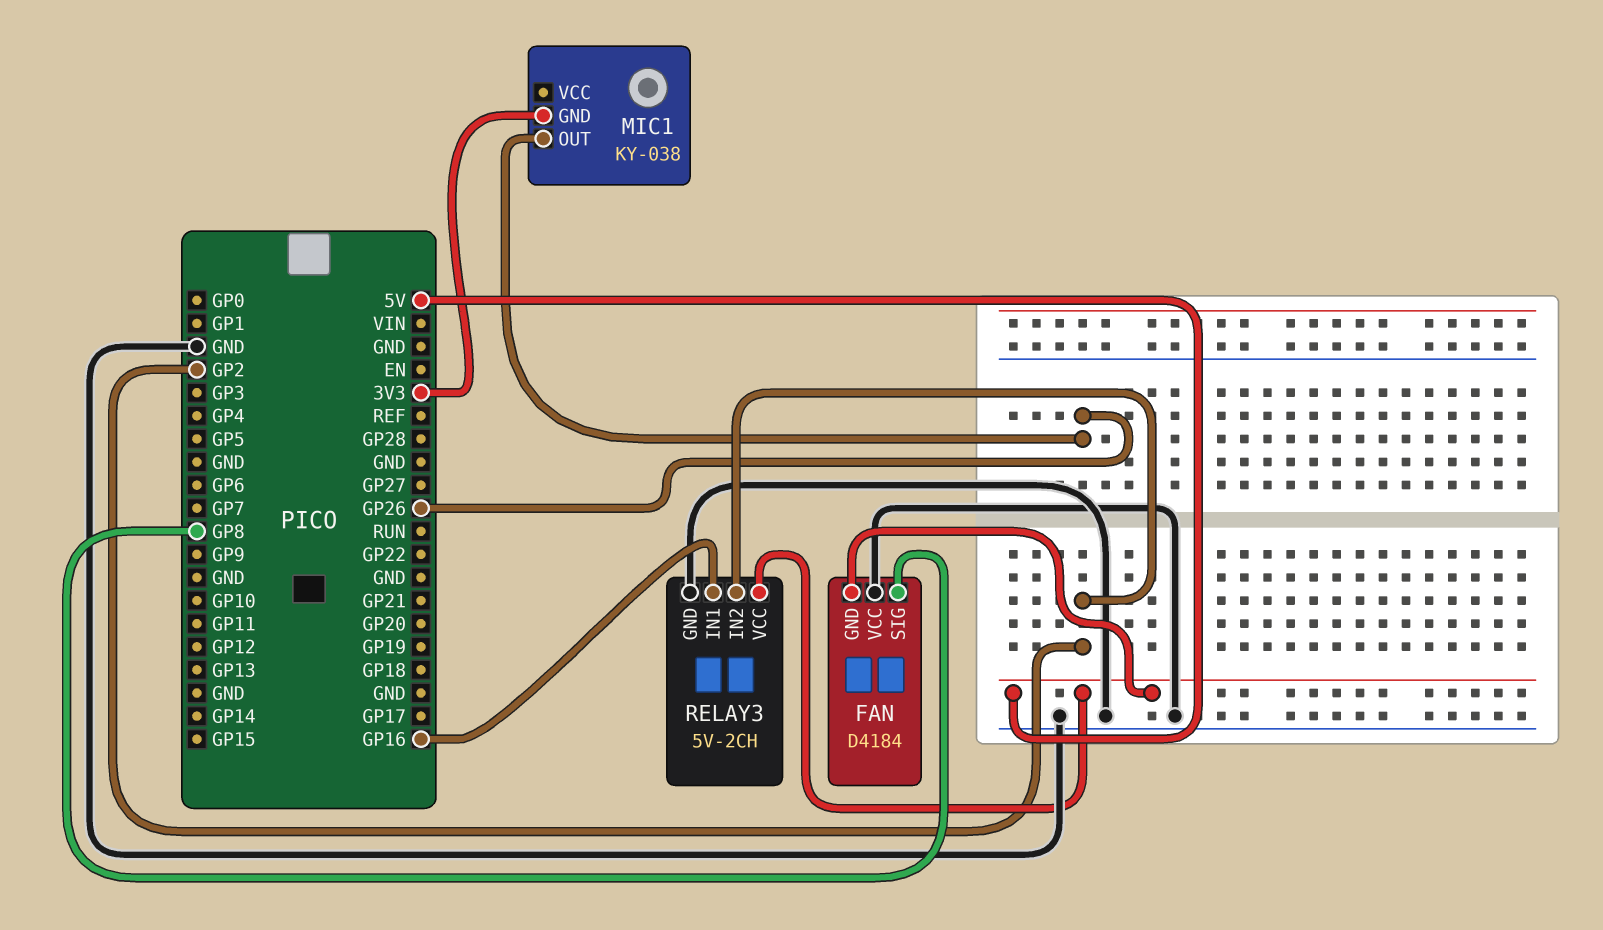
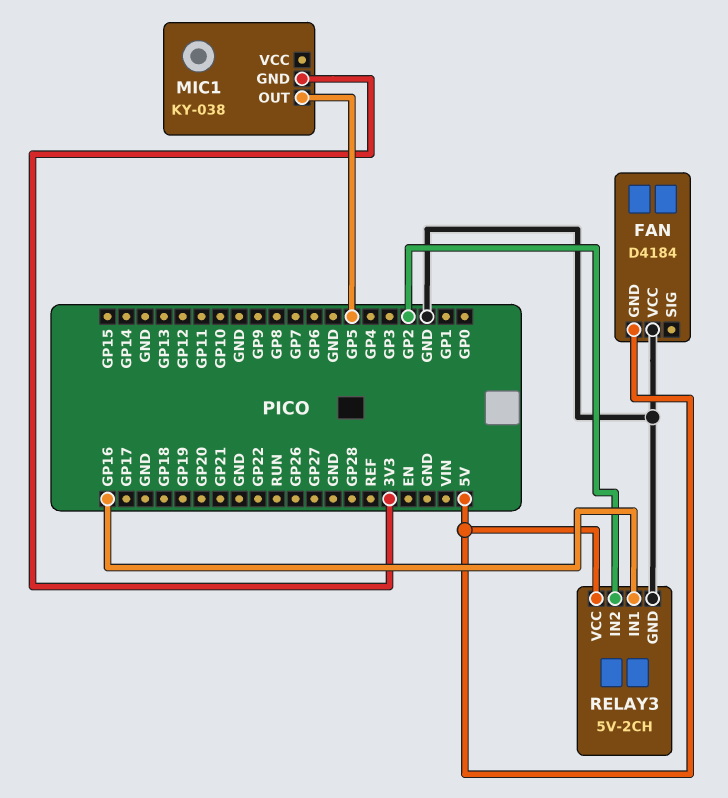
FAN pin SIG: GP8 -> none
MIC1 pin OUT: GP26 -> GP5

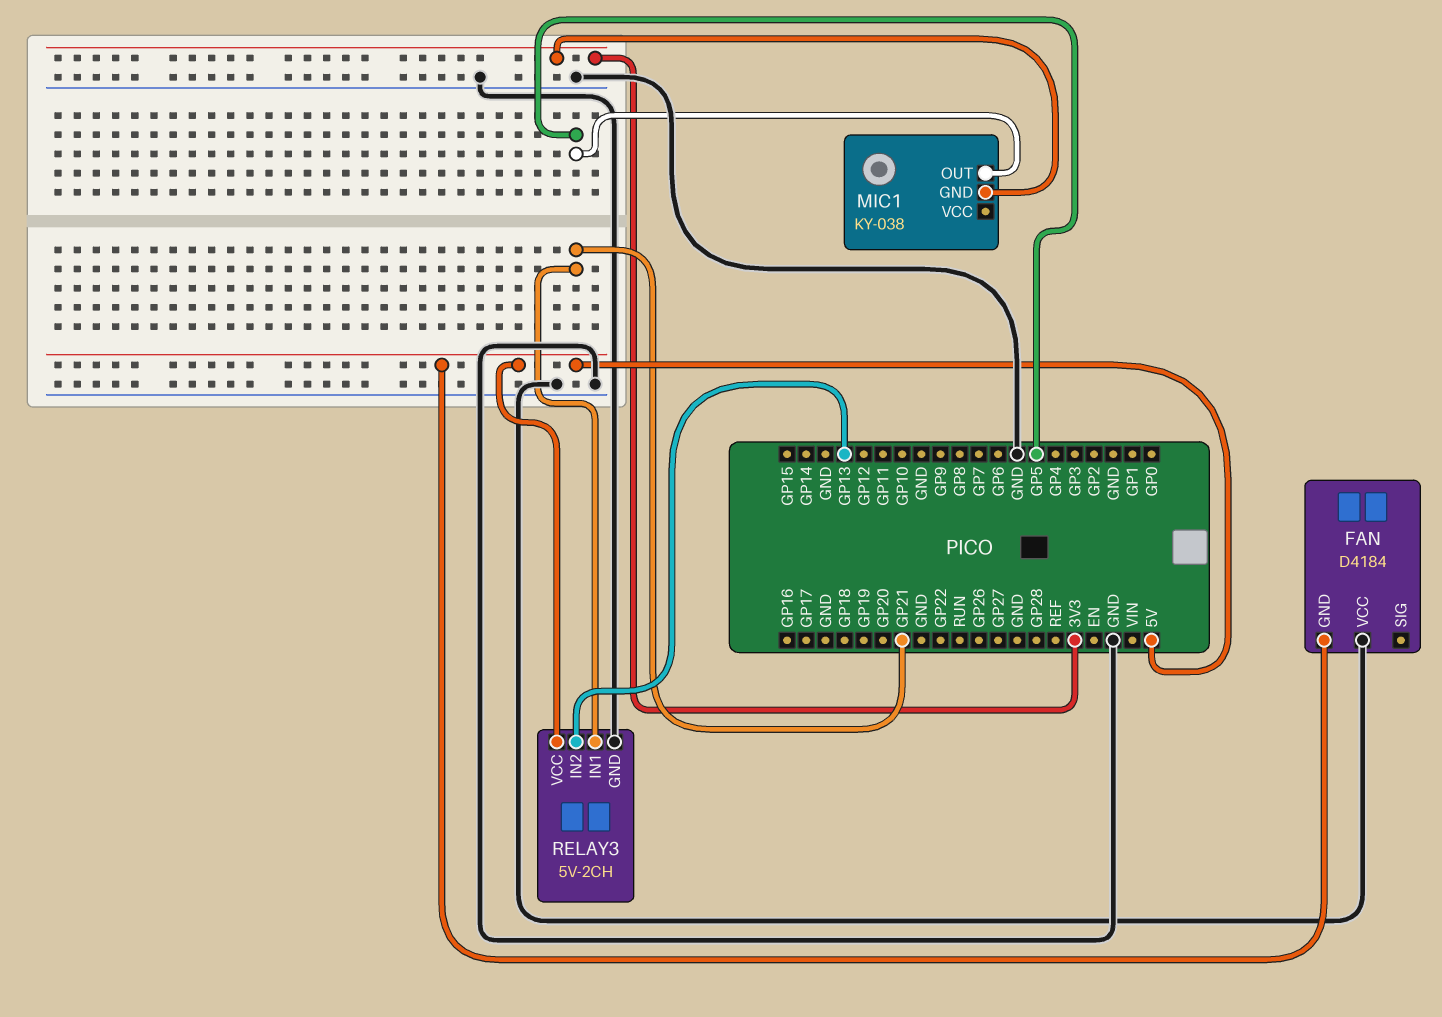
RELAY3 pin IN1: GP16 -> GP21
RELAY3 pin IN2: GP2 -> GP13

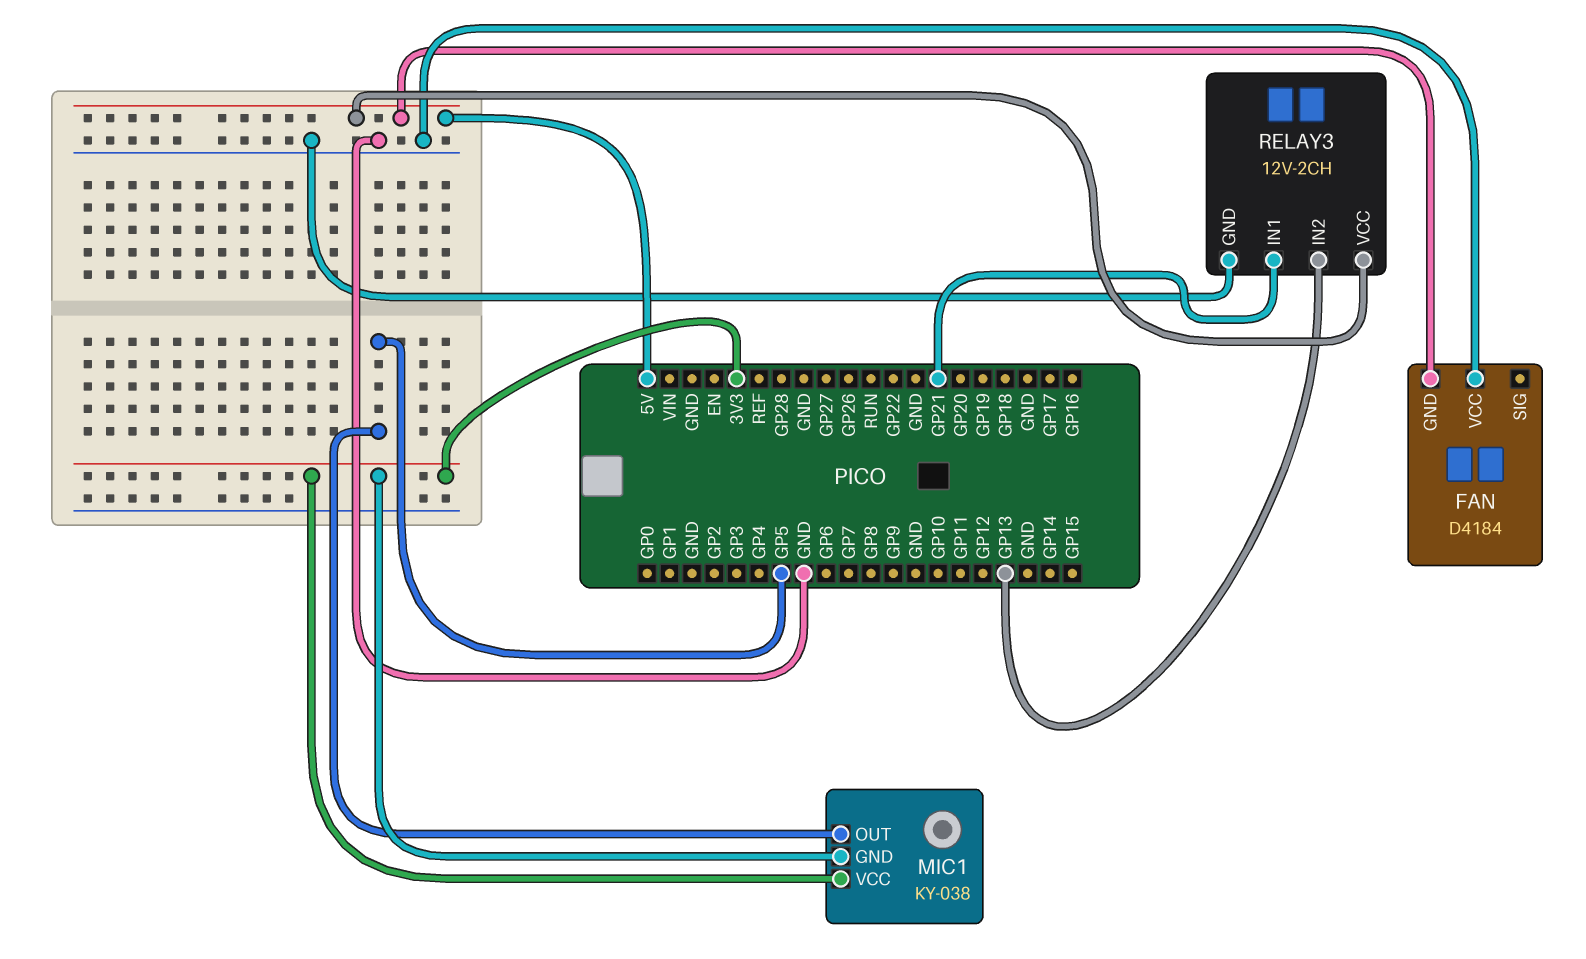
MIC1 pin VCC: none -> 3V3
RELAY3: 5V-2CH -> 12V-2CH

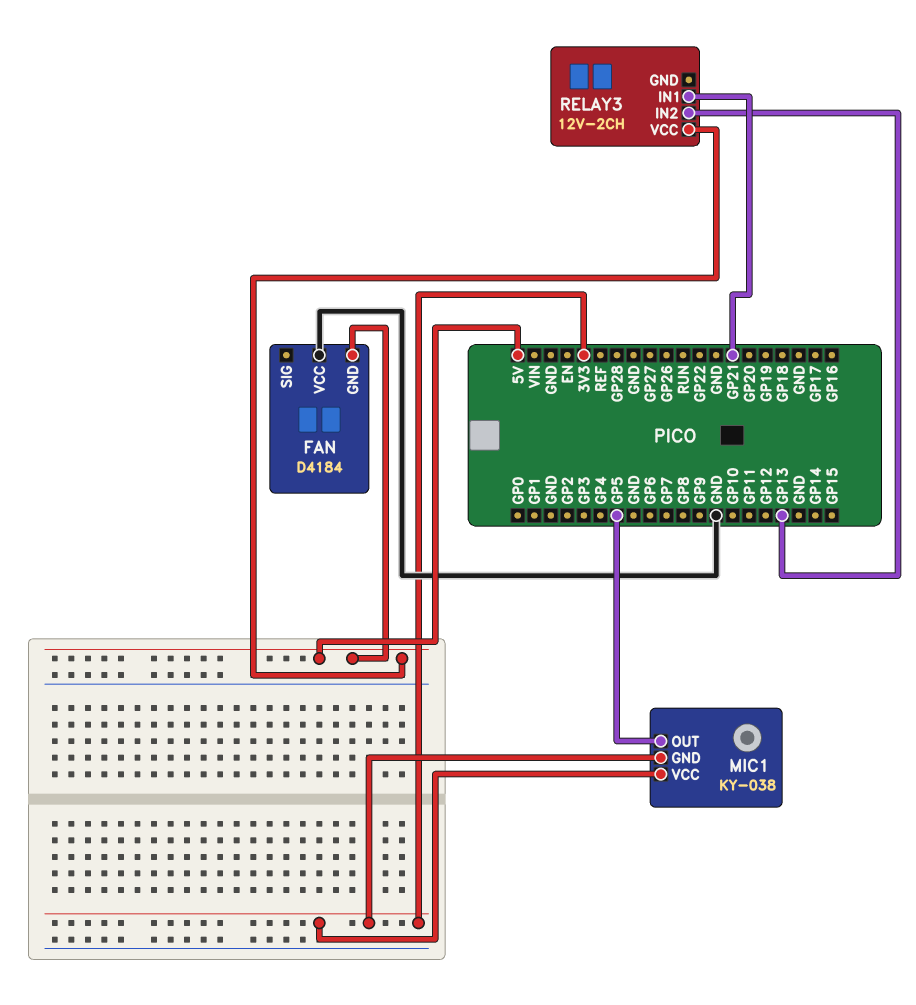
RELAY3 pin GND: GND -> none

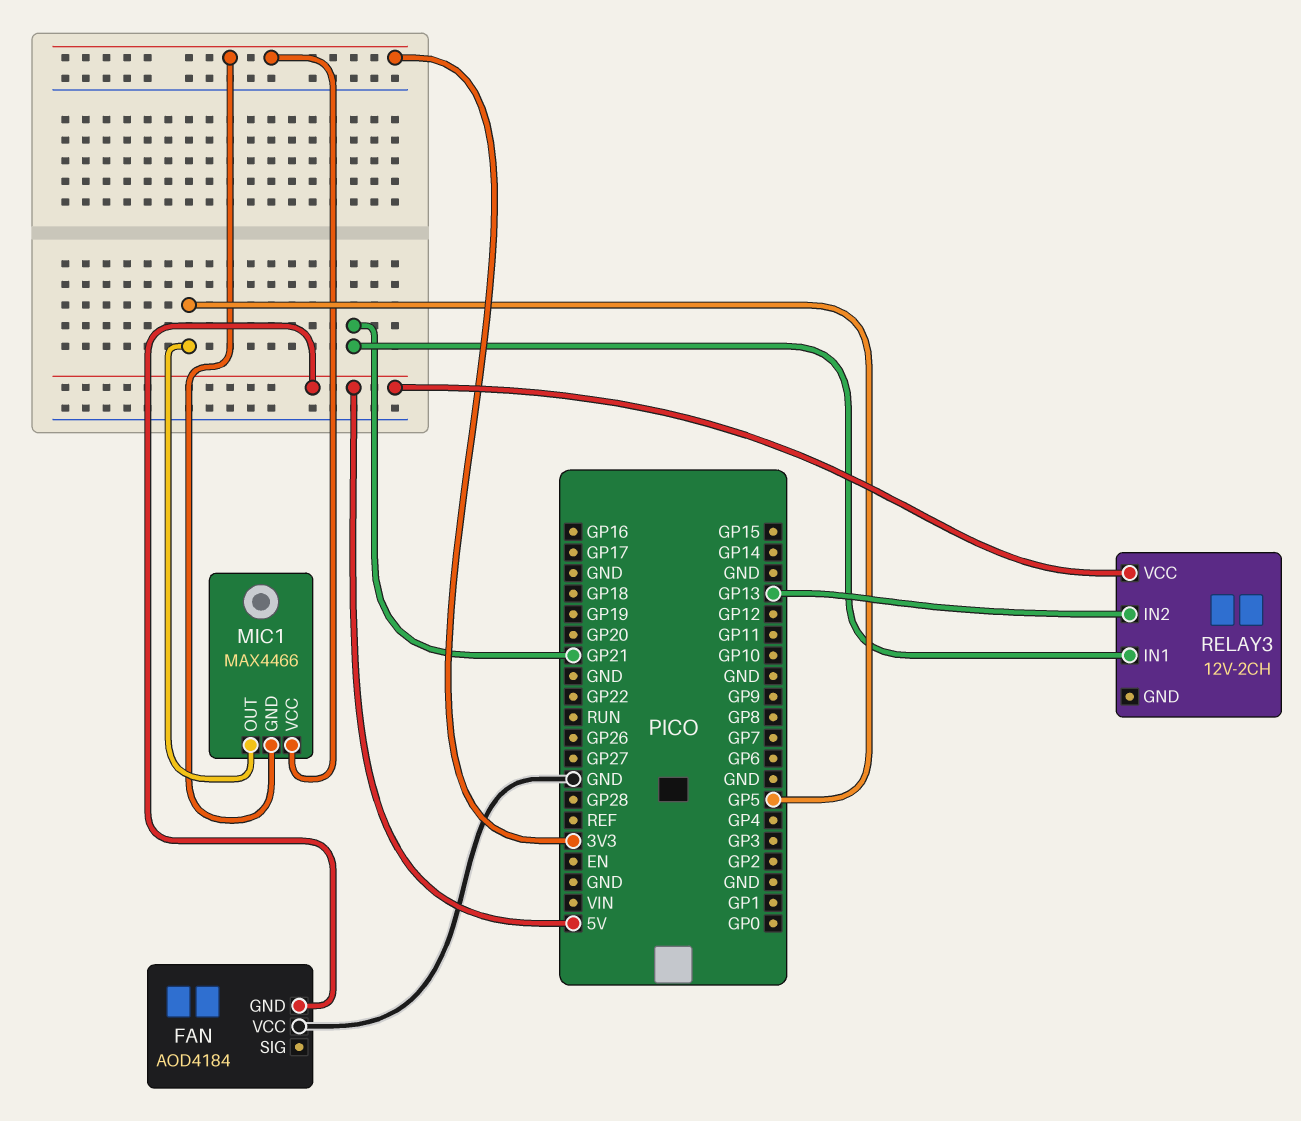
FAN: D4184 -> AOD4184
MIC1: KY-038 -> MAX4466

